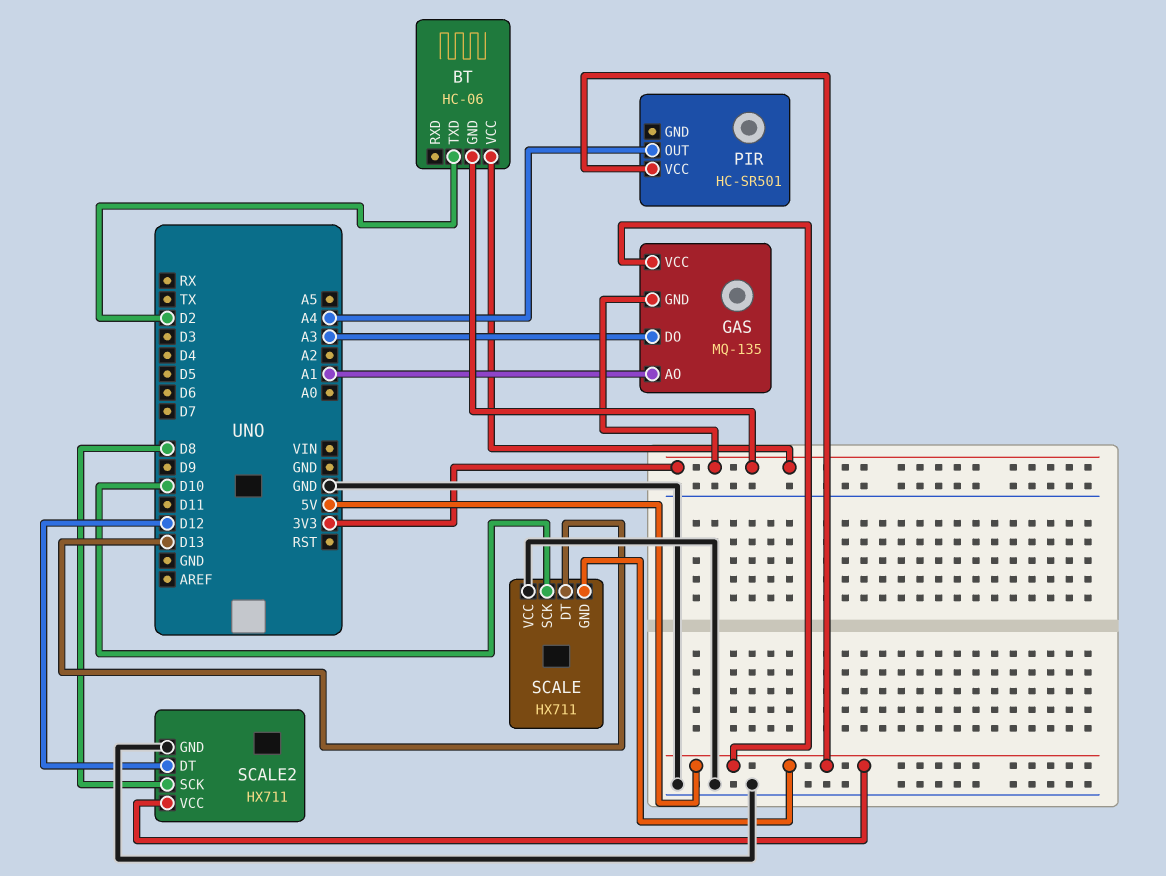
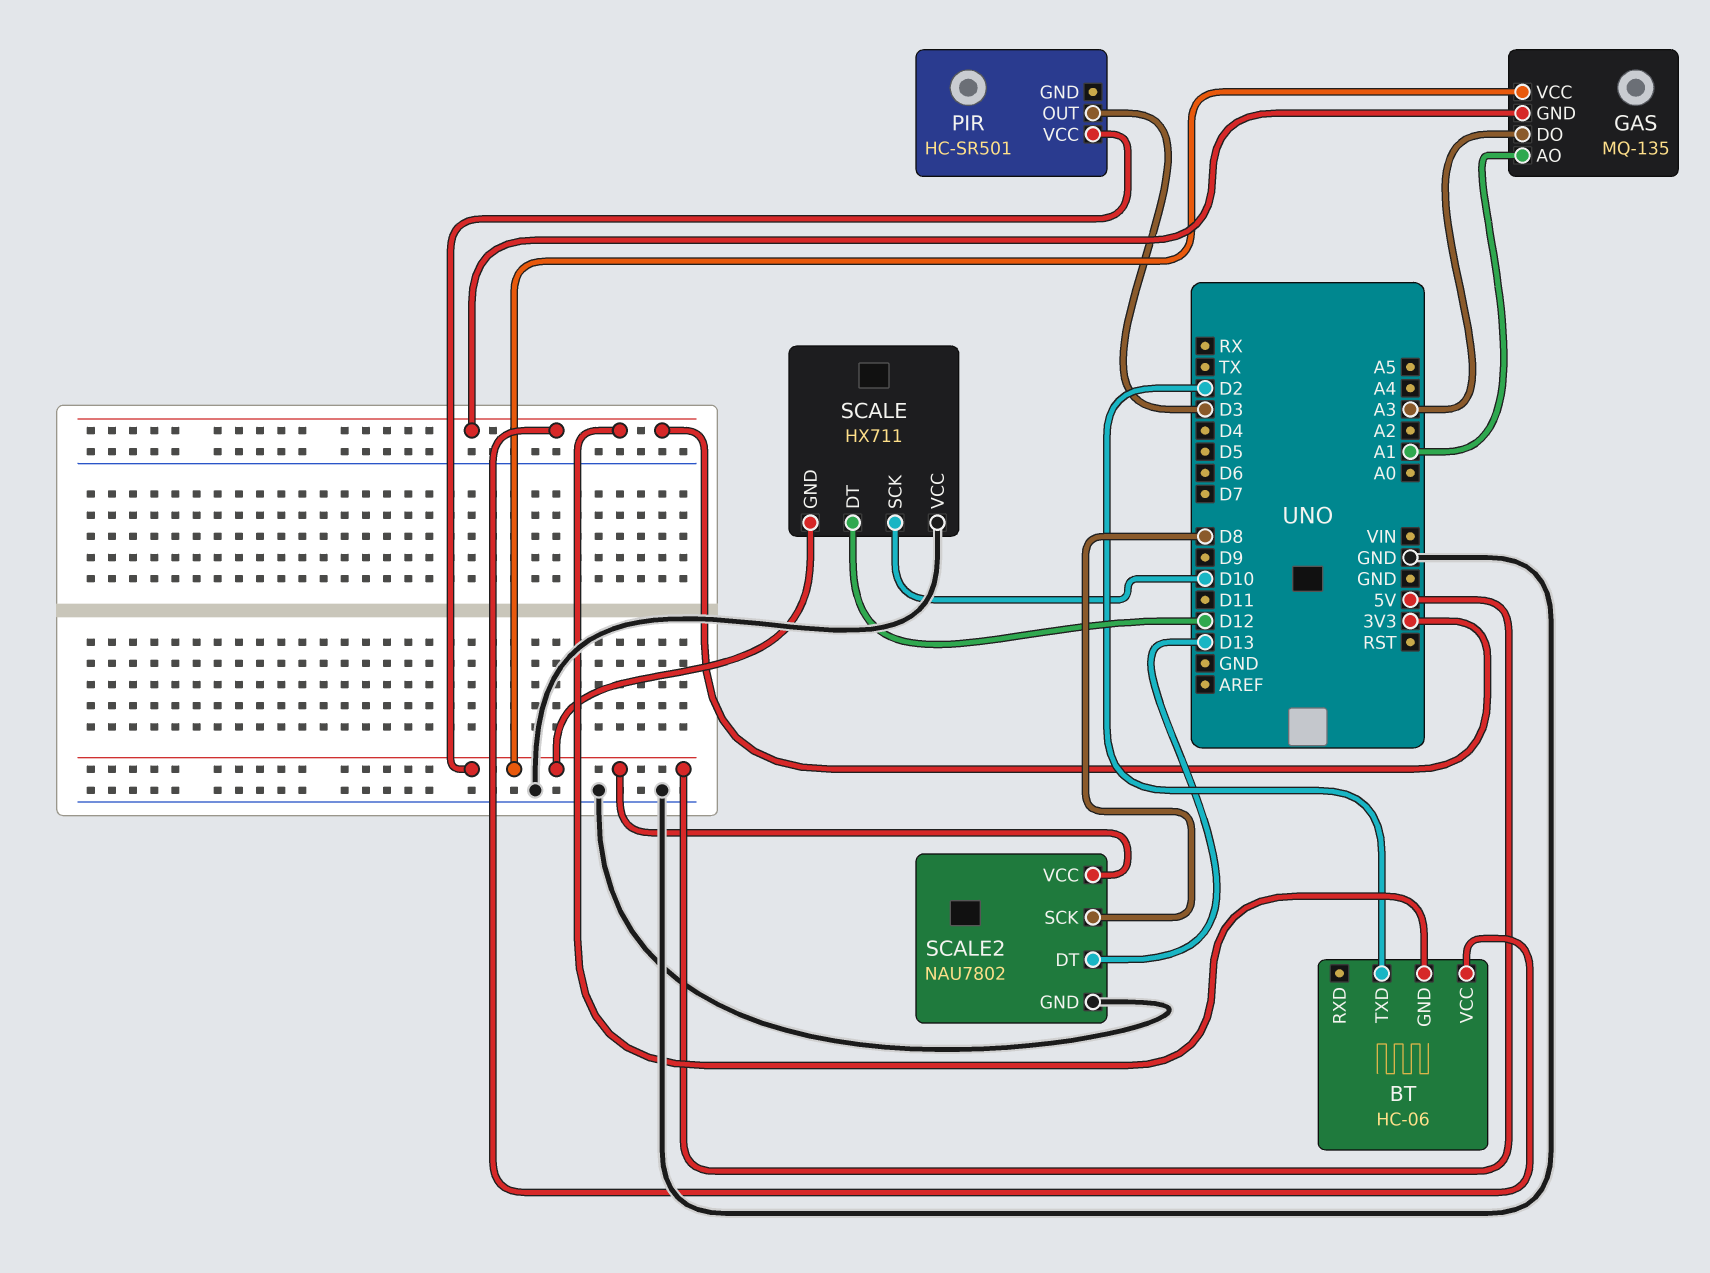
PIR pin OUT: A4 -> D3
SCALE pin DT: D13 -> D12
SCALE2: HX711 -> NAU7802
SCALE2 pin DT: D12 -> D13

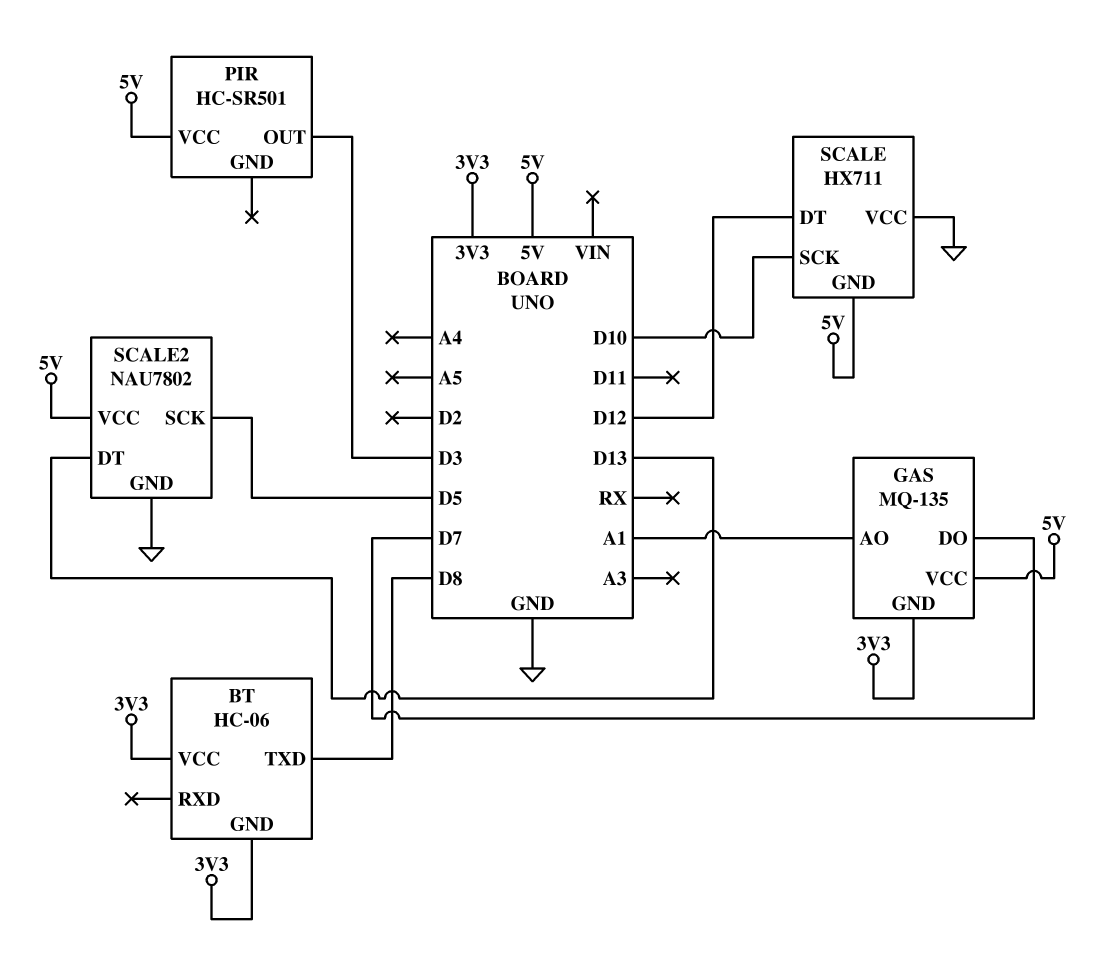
BT pin TXD: D2 -> D8
GAS pin DO: A3 -> D7
SCALE2 pin SCK: D8 -> D5

